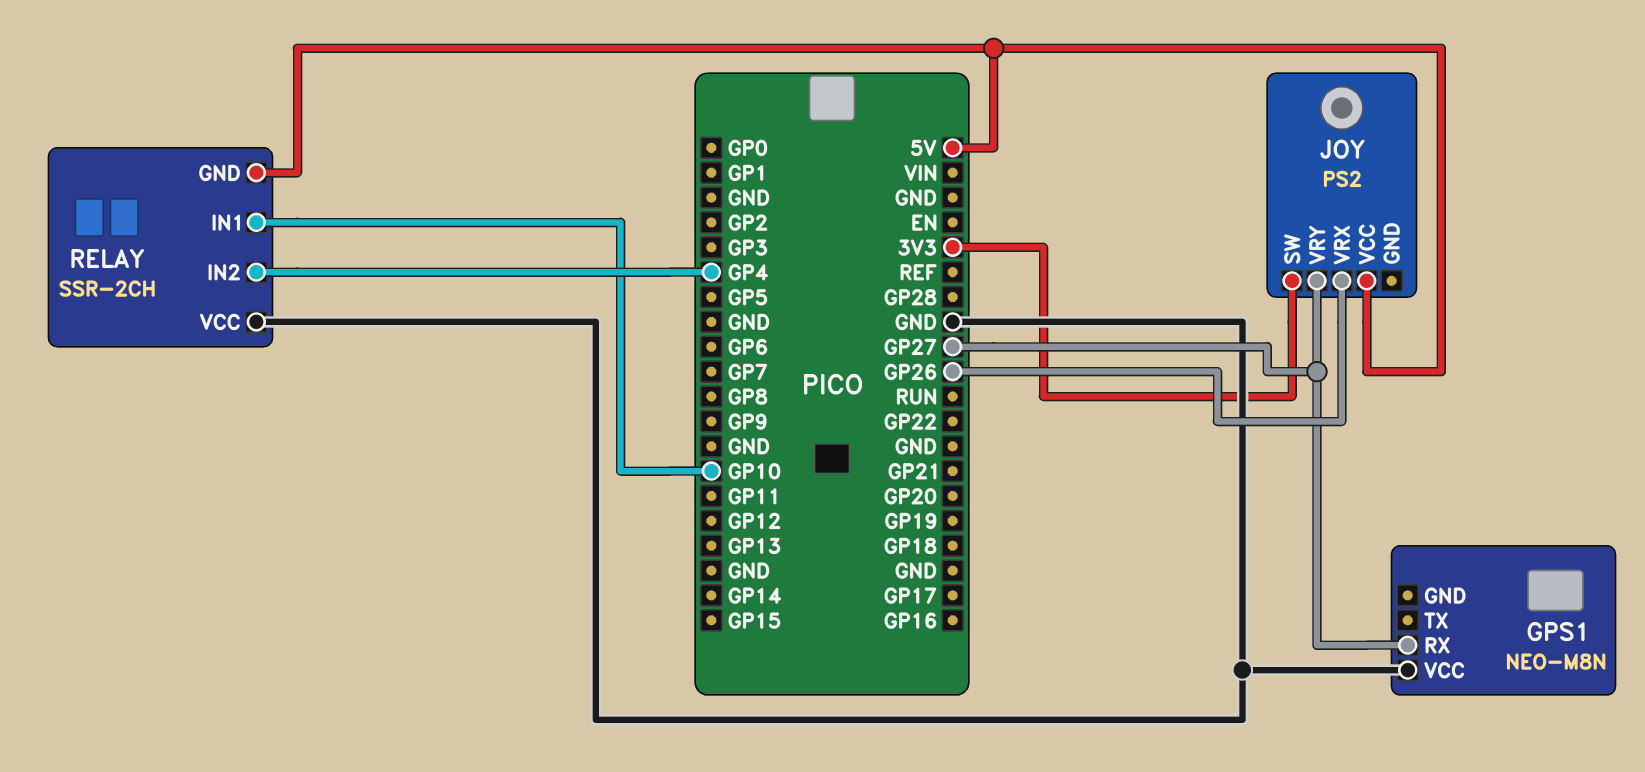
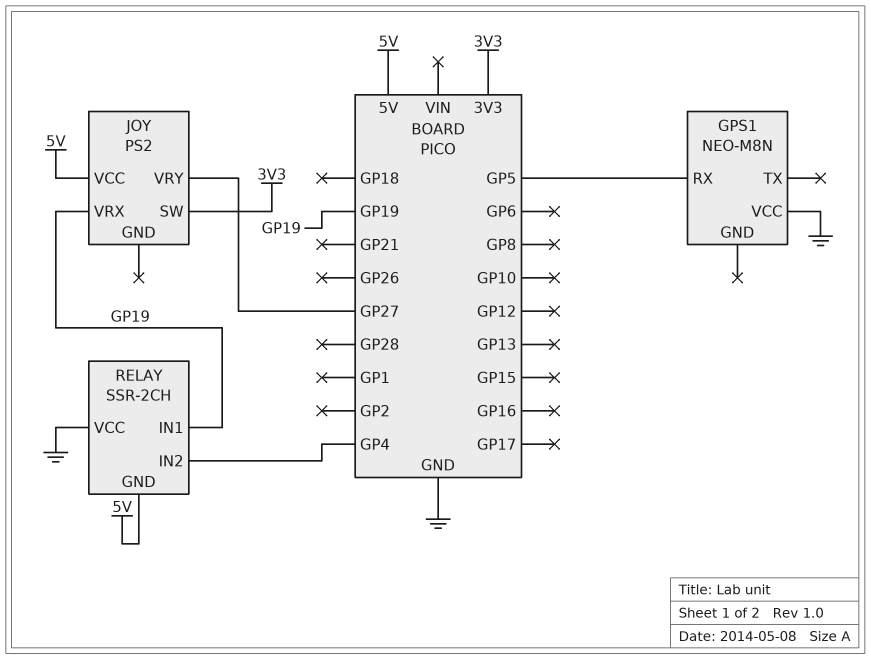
GPS1 pin RX: GP27 -> GP5
JOY pin VRX: GP26 -> GP19
RELAY pin IN1: GP10 -> GP19

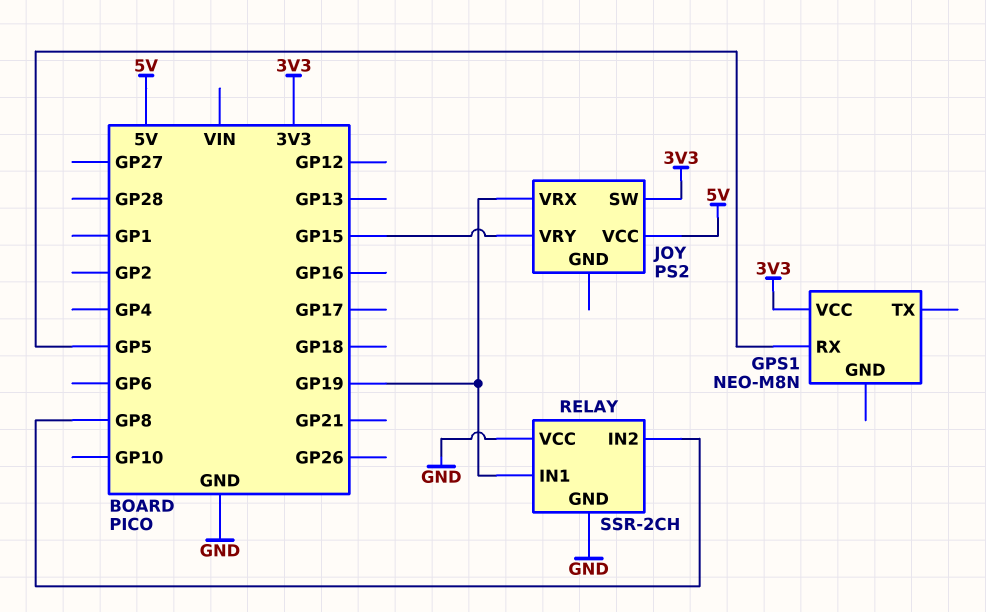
GPS1 pin VCC: GND -> 3V3
JOY pin VRY: GP27 -> GP15
RELAY pin GND: 5V -> GND
RELAY pin IN2: GP4 -> GP8

